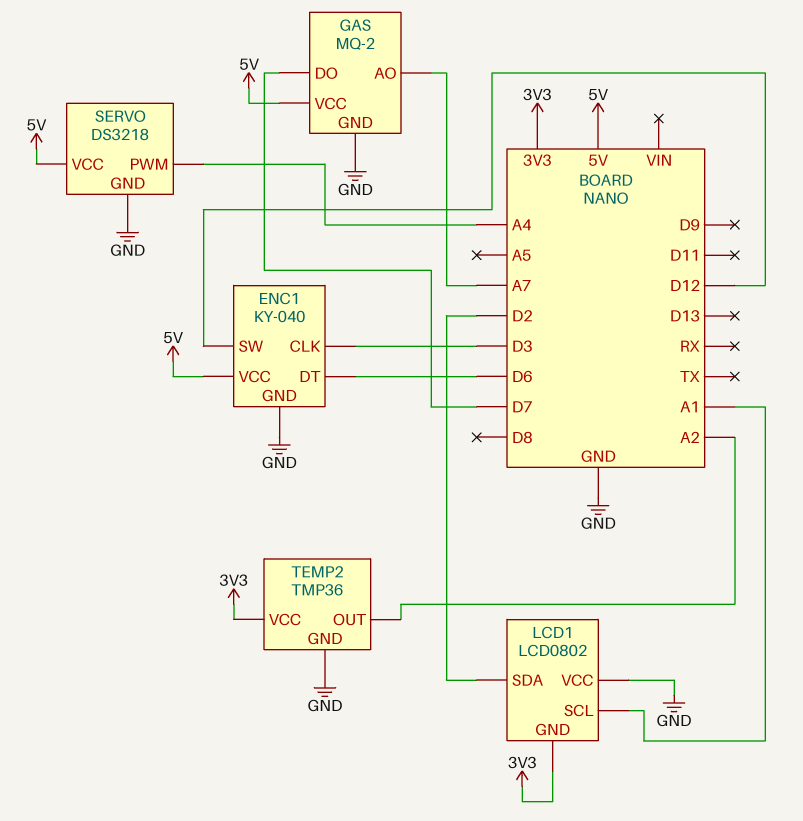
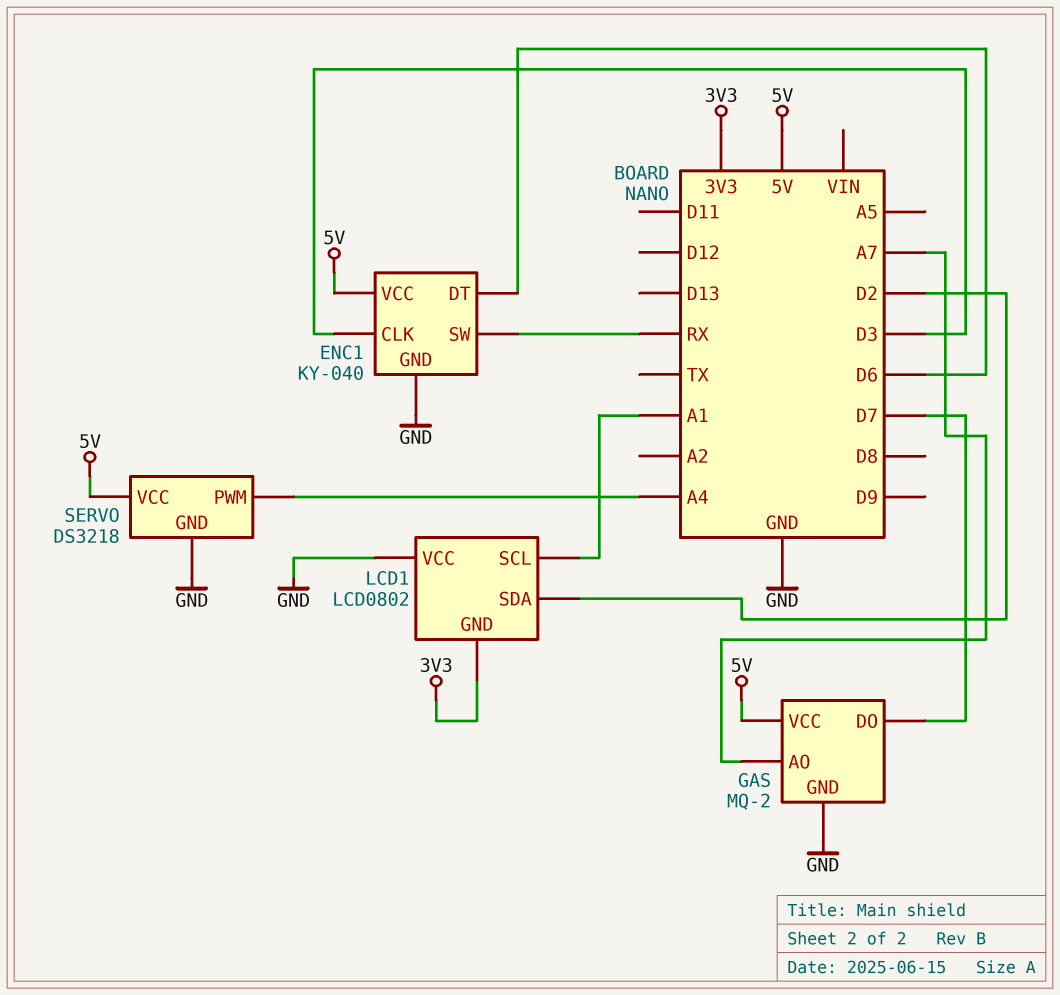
ENC1 pin SW: D12 -> RX
TEMP2: TMP36 -> none
TEMP2 pin GND: GND -> none
TEMP2 pin OUT: A2 -> none
TEMP2 pin VCC: 3V3 -> none

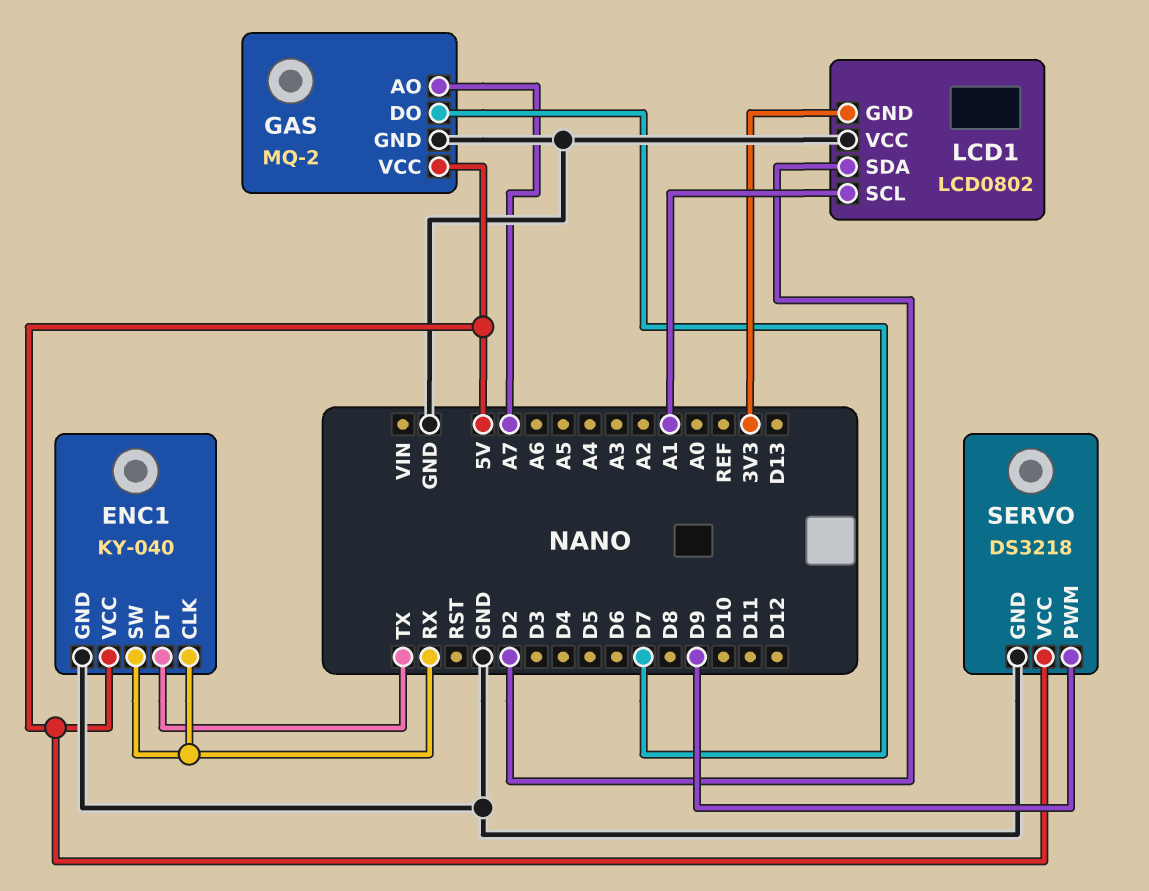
ENC1 pin CLK: D3 -> RX
ENC1 pin DT: D6 -> TX
SERVO pin PWM: A4 -> D9

